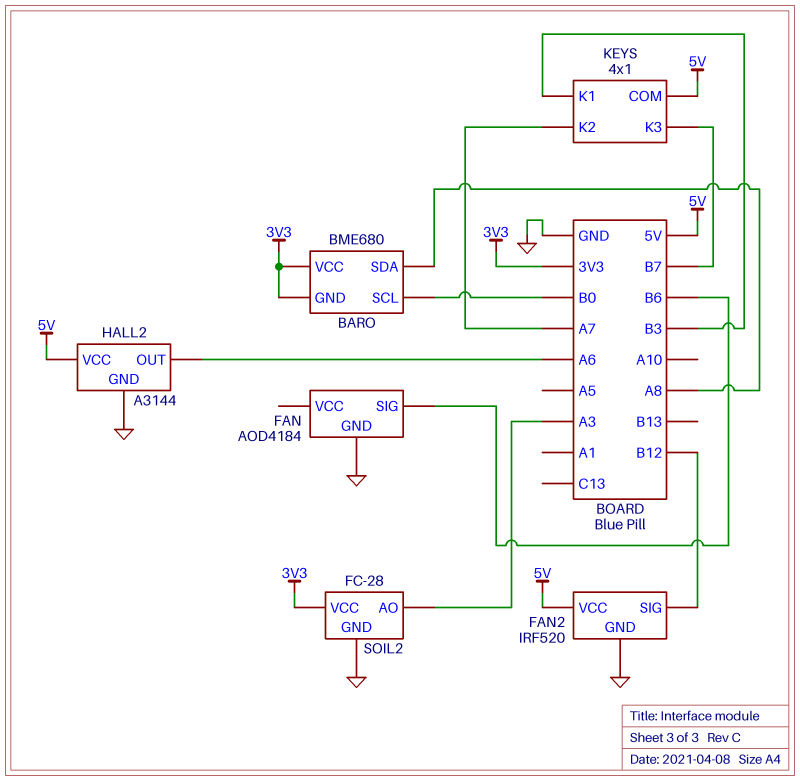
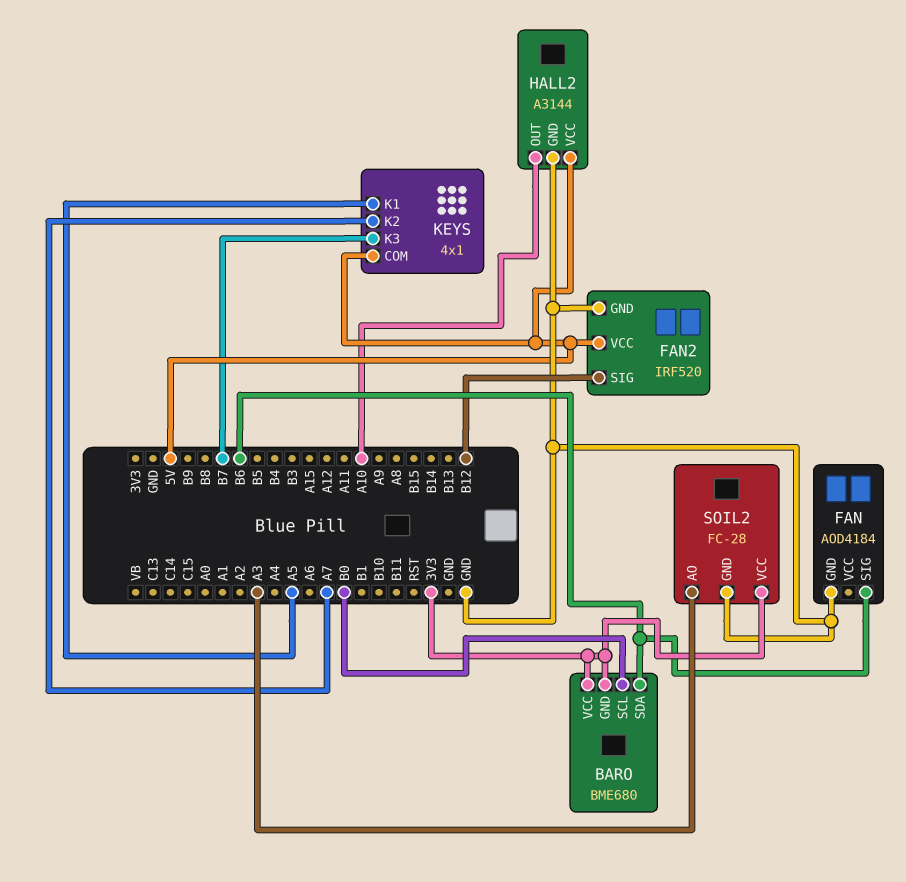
BARO pin SDA: A8 -> B6
HALL2 pin OUT: A6 -> A10
KEYS pin K1: B3 -> A5

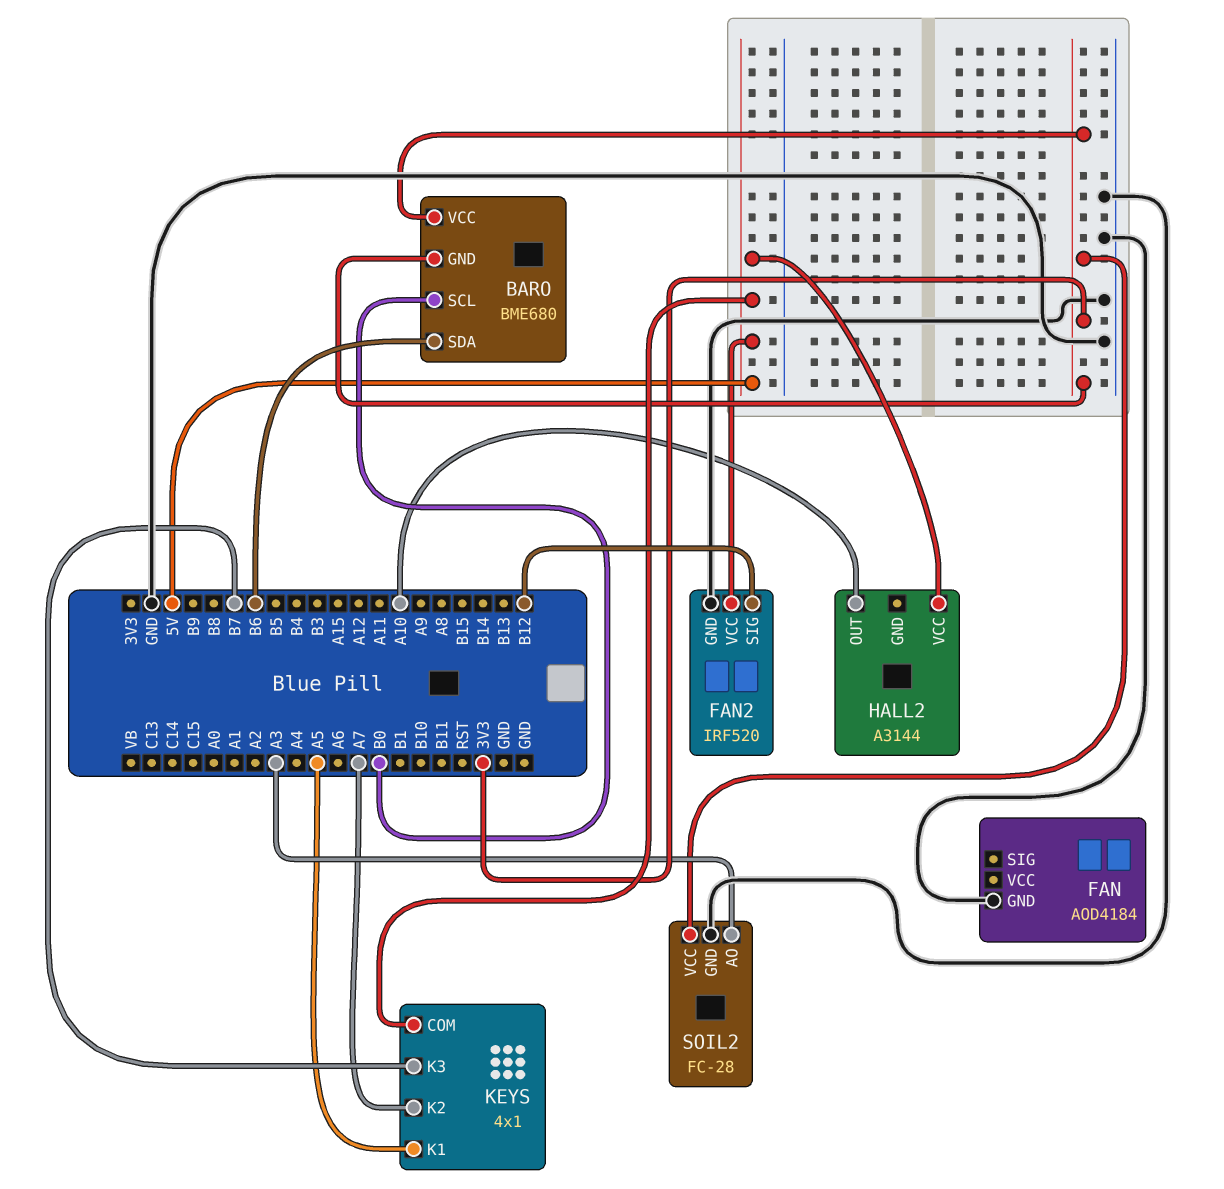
FAN pin SIG: B6 -> none
HALL2 pin GND: GND -> none

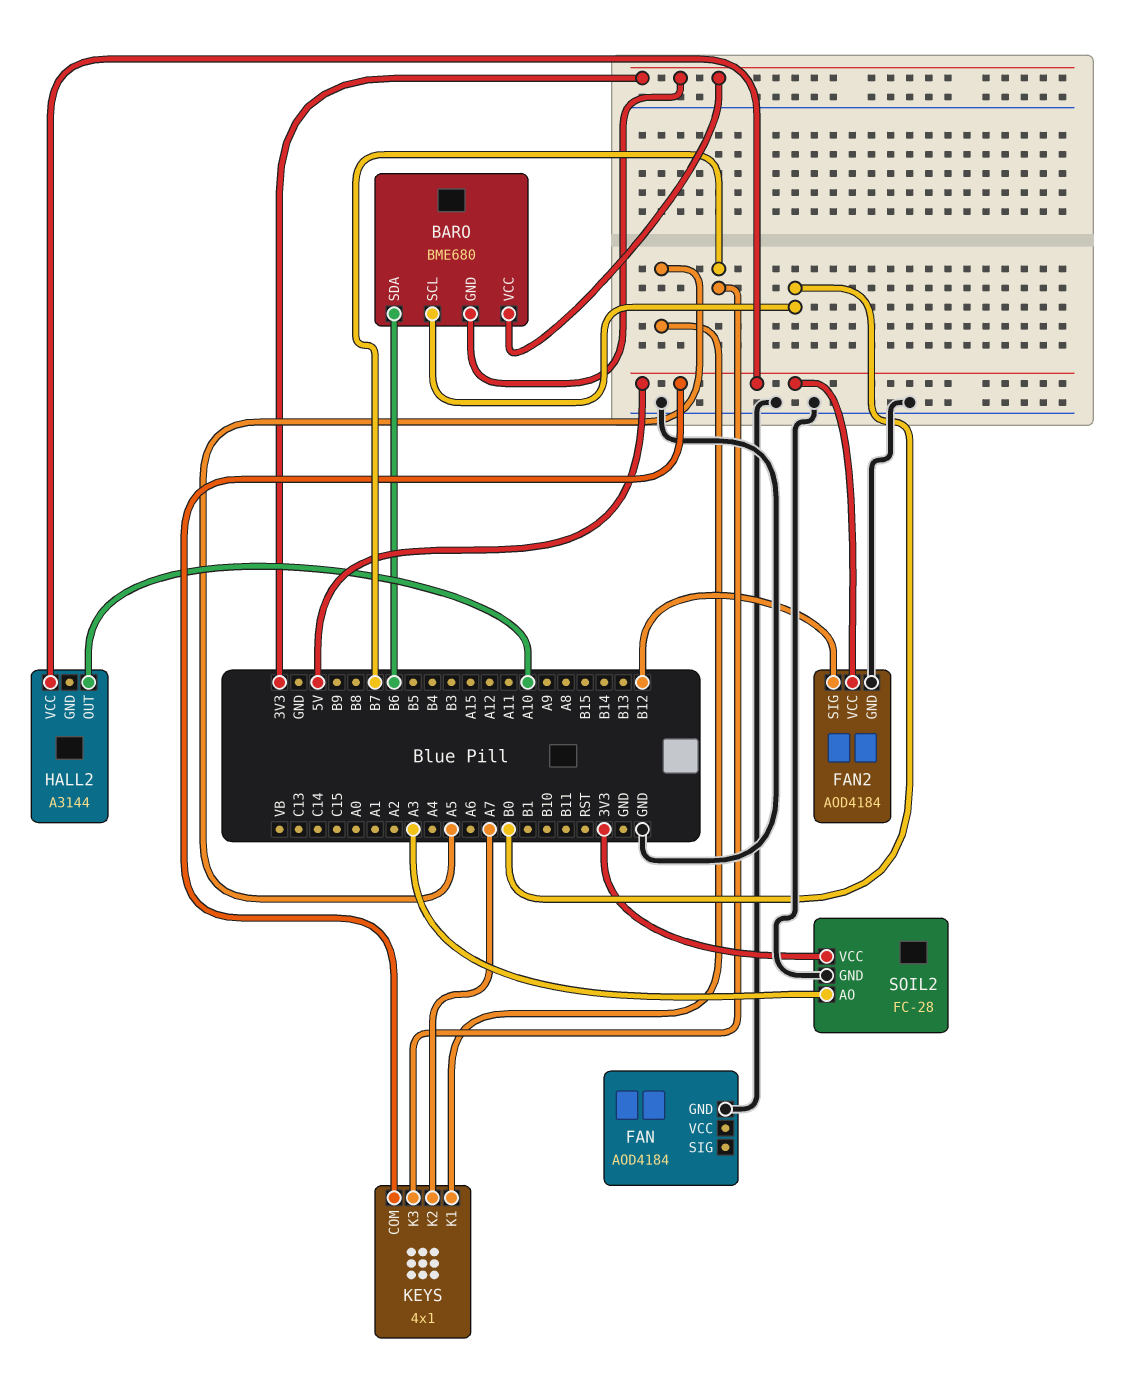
FAN2: IRF520 -> AOD4184

